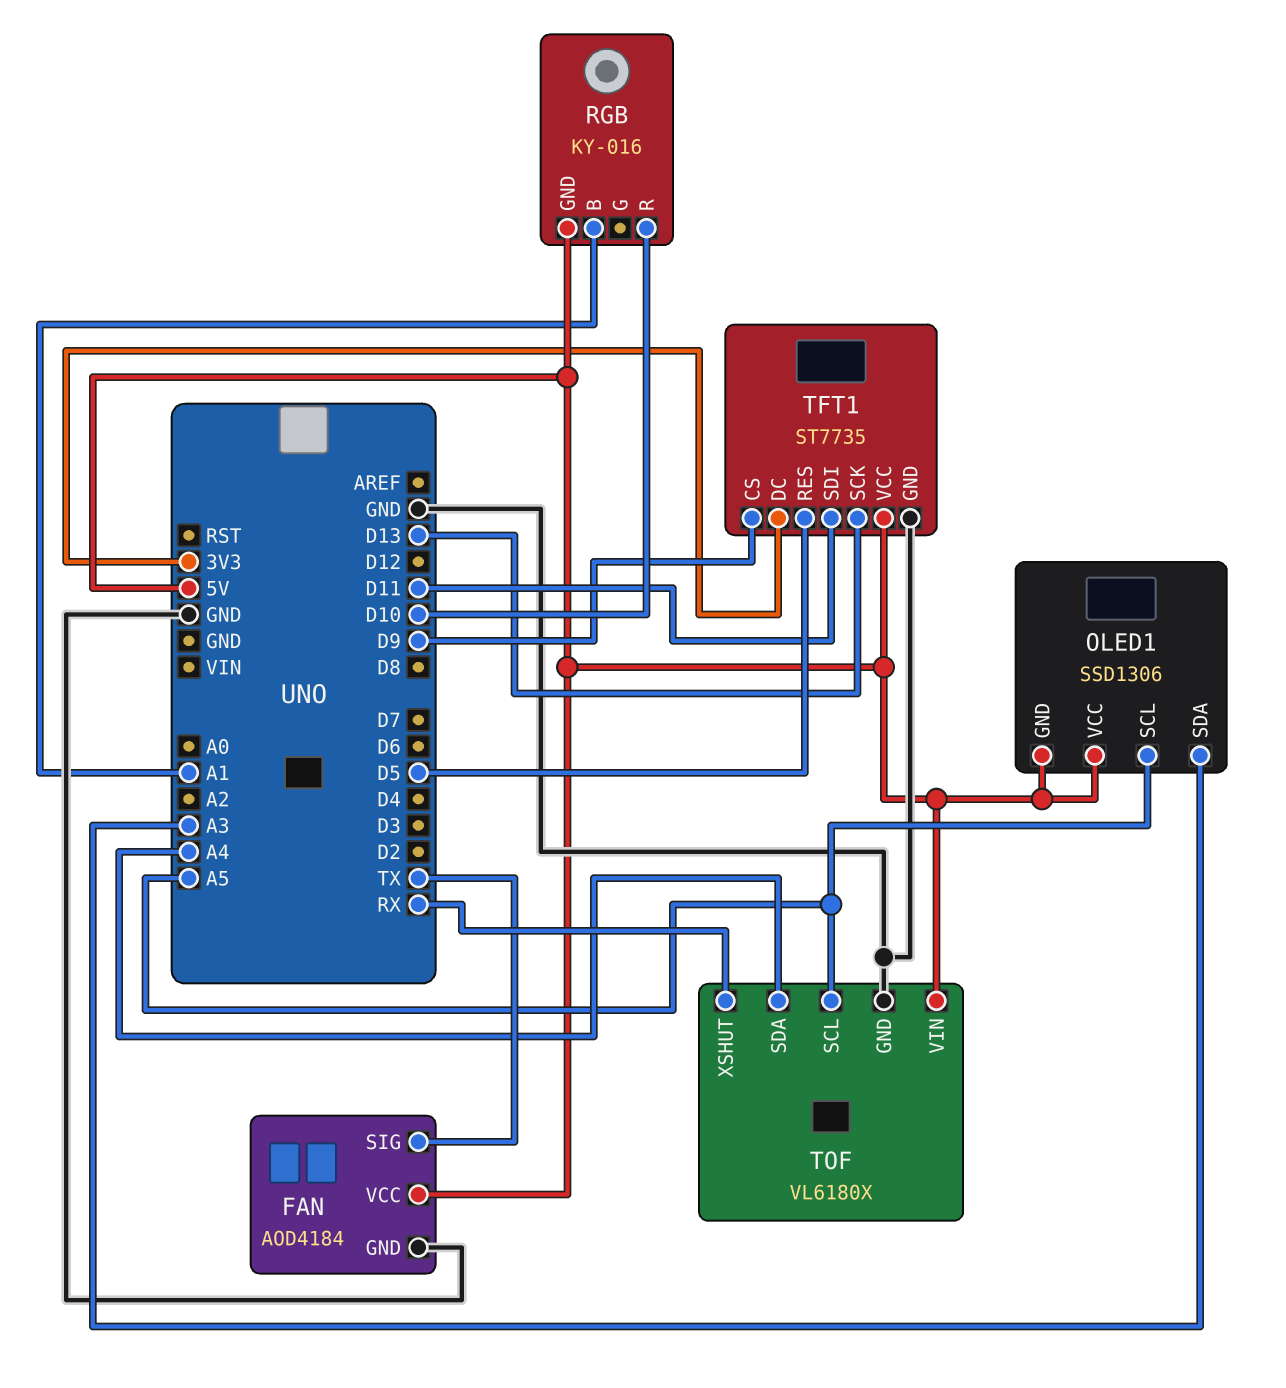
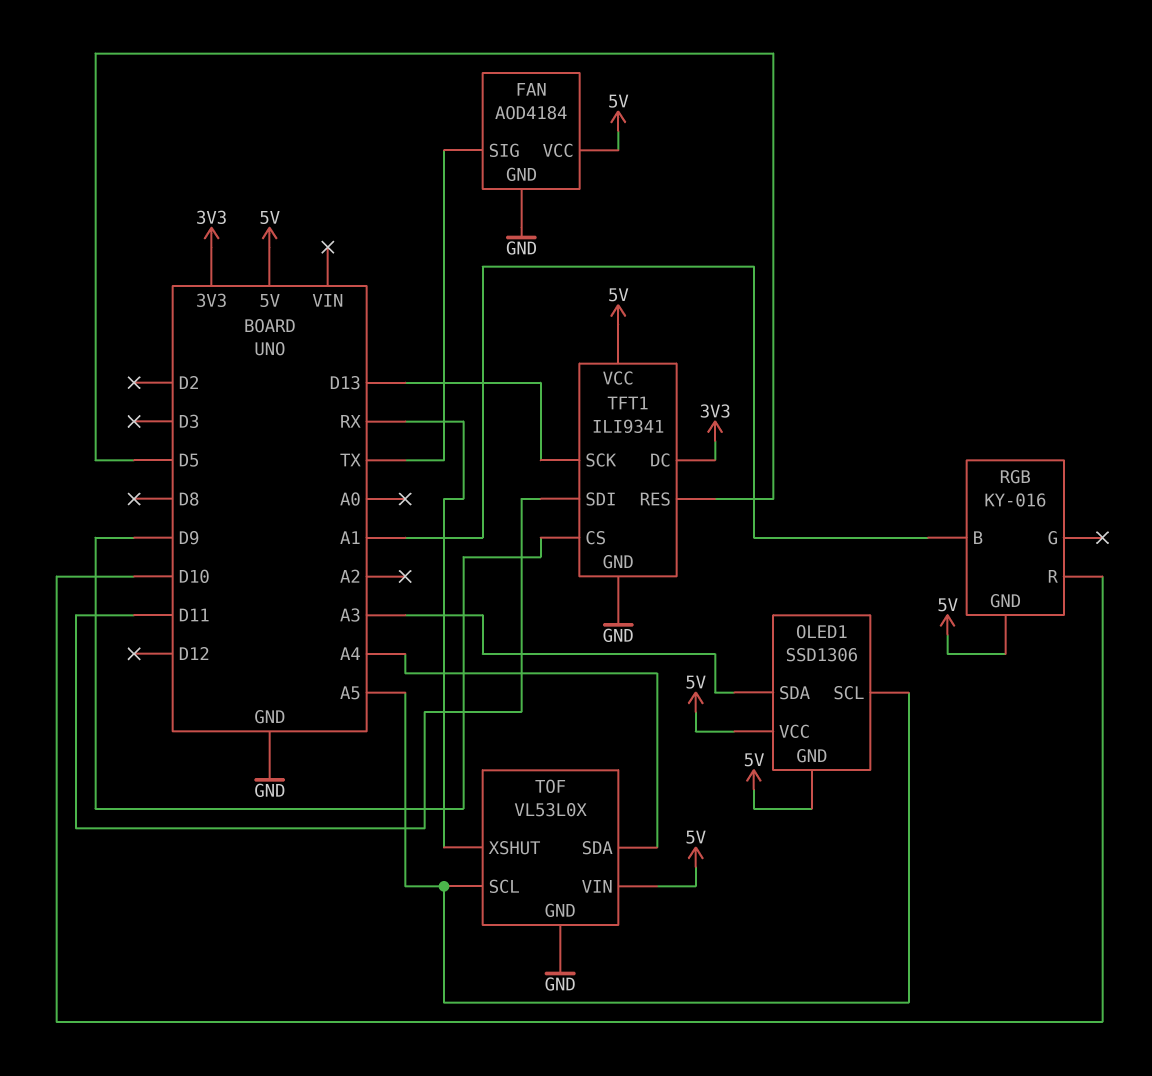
TFT1: ST7735 -> ILI9341
TOF: VL6180X -> VL53L0X

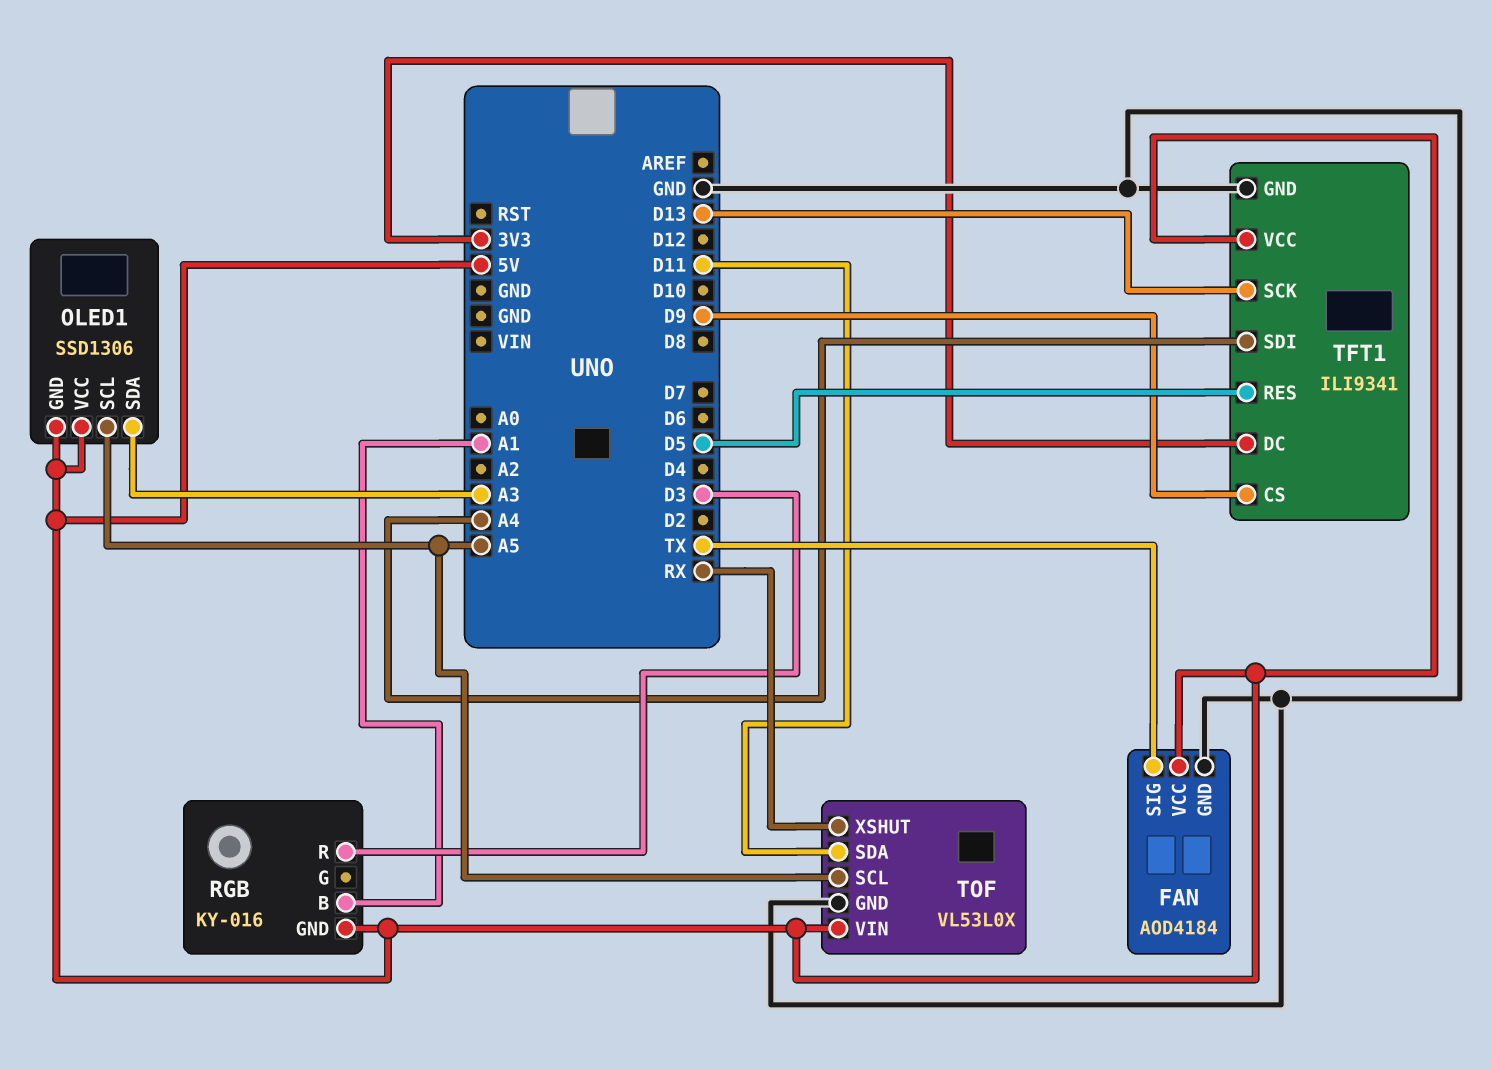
RGB pin R: D10 -> D3
TFT1 pin SDI: D11 -> A4
TOF pin SDA: A4 -> D11

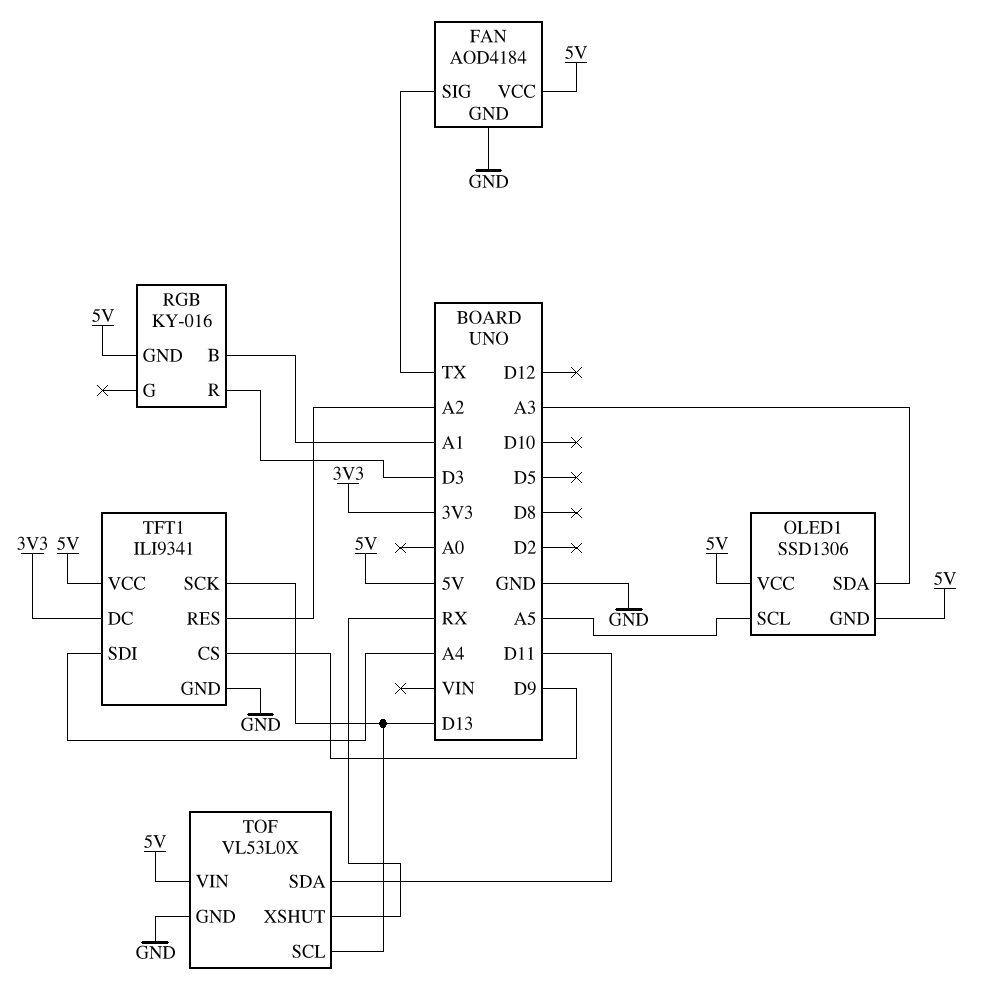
TFT1 pin RES: D5 -> A2
TOF pin SCL: A5 -> D13

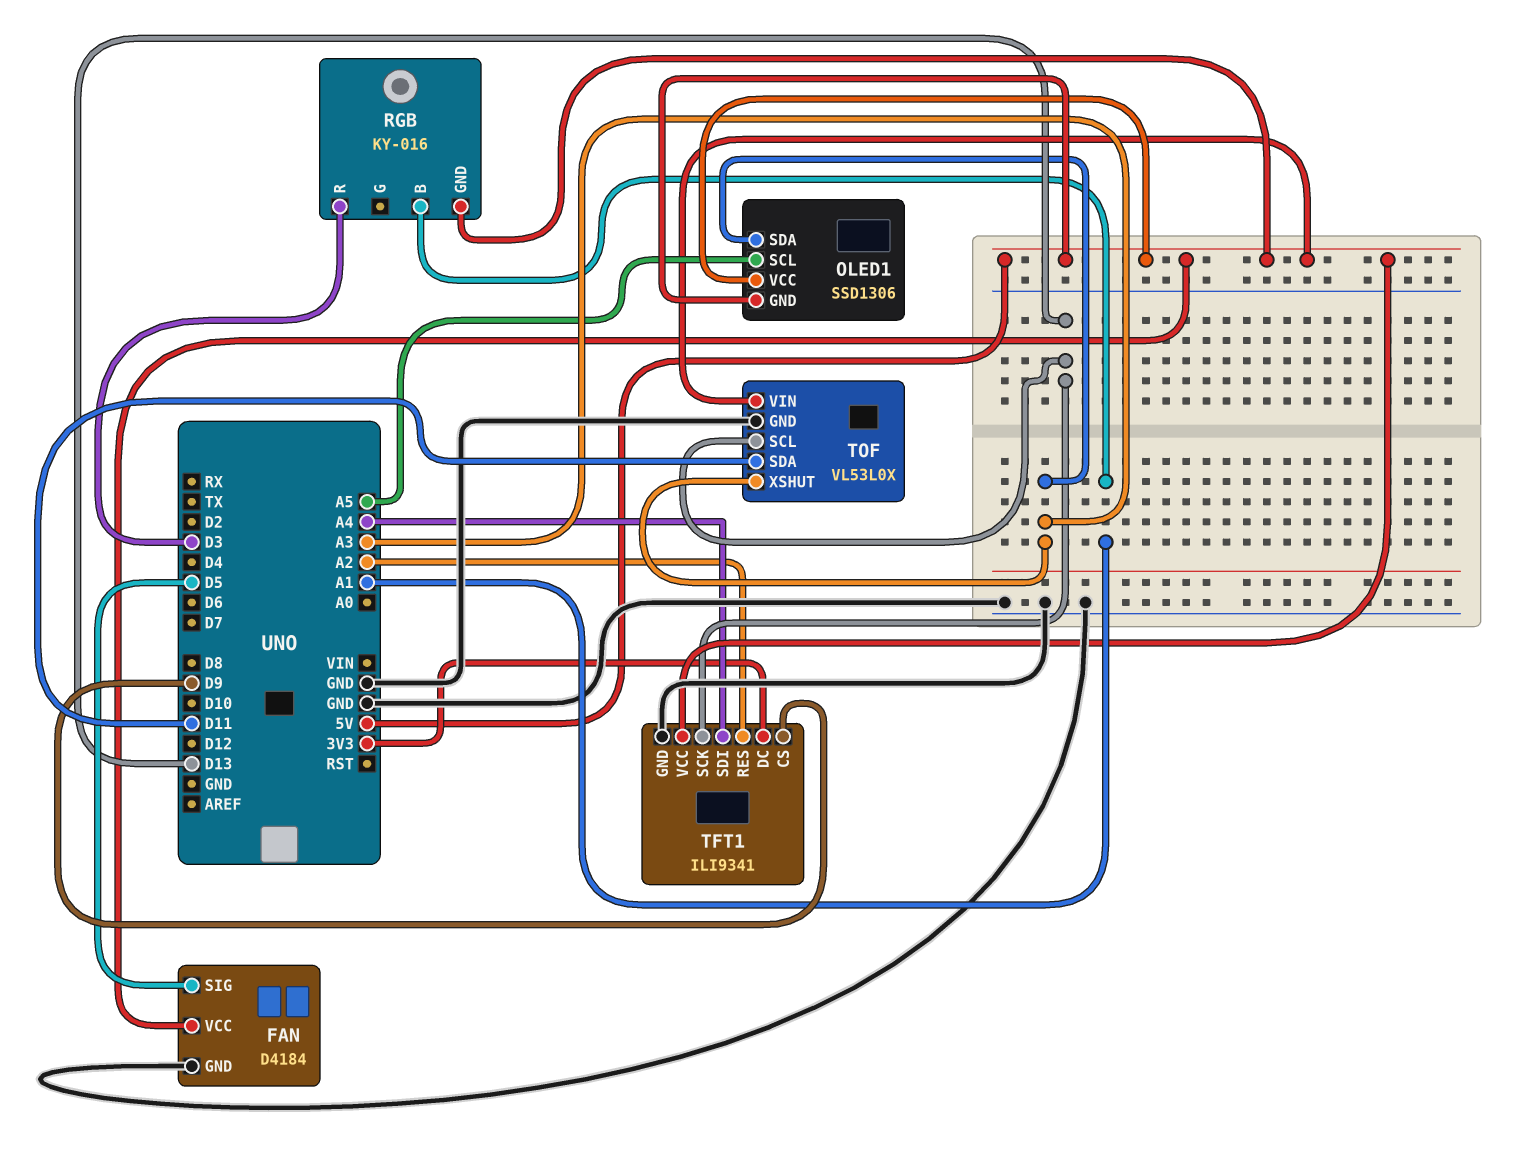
FAN: AOD4184 -> D4184
FAN pin SIG: TX -> D5
TOF pin XSHUT: RX -> A3

